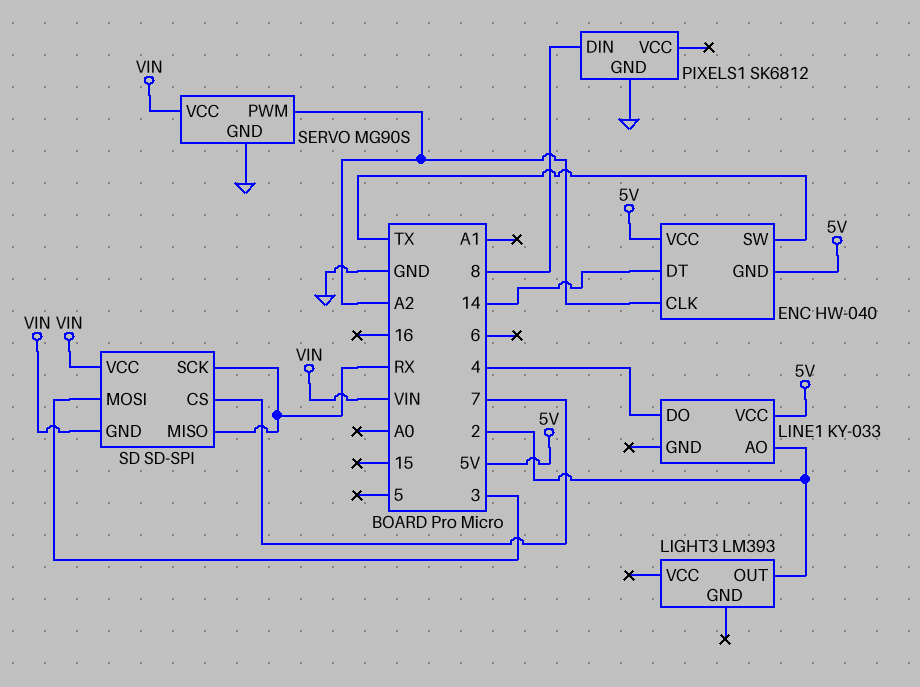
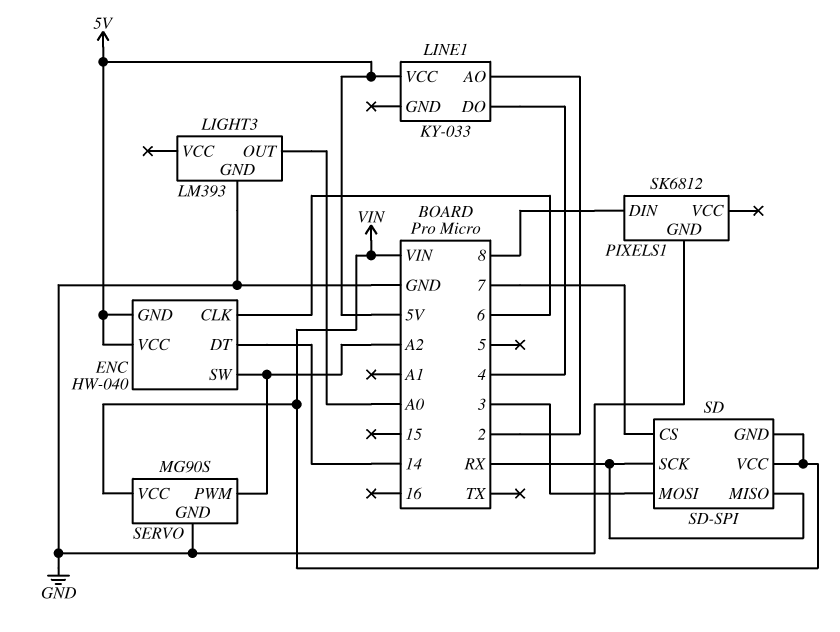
ENC pin CLK: A2 -> 6
ENC pin SW: TX -> A2
LIGHT3 pin GND: none -> GND
LIGHT3 pin OUT: 2 -> A0

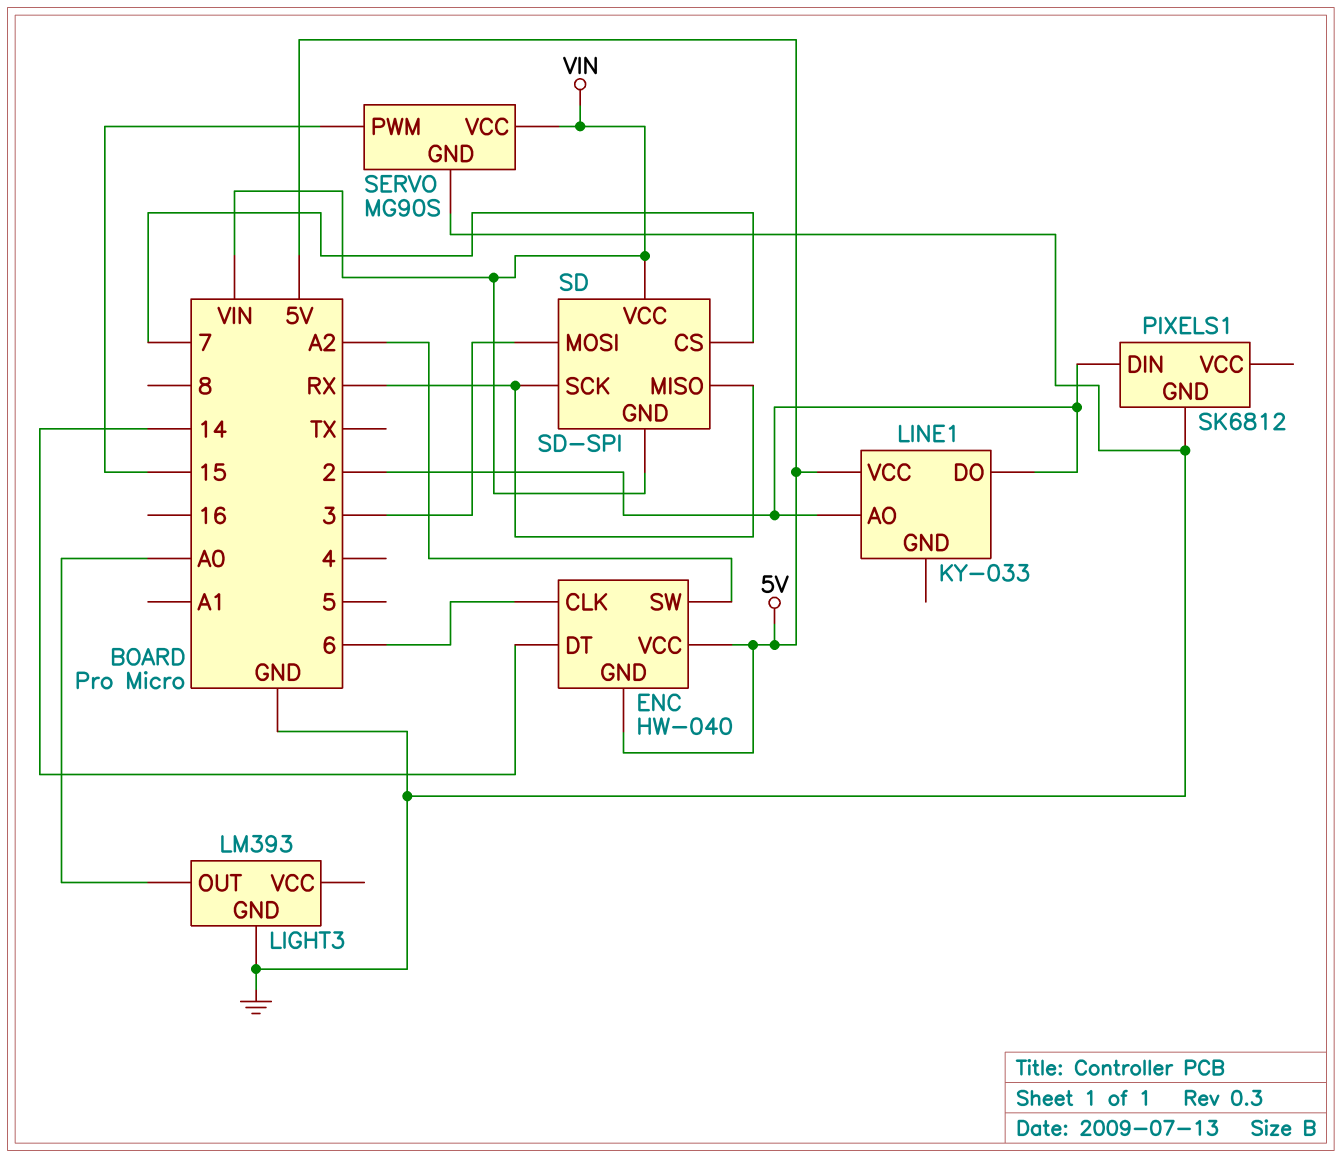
LINE1 pin DO: 4 -> 2
PIXELS1 pin DIN: 8 -> 2
SERVO pin PWM: A2 -> 15

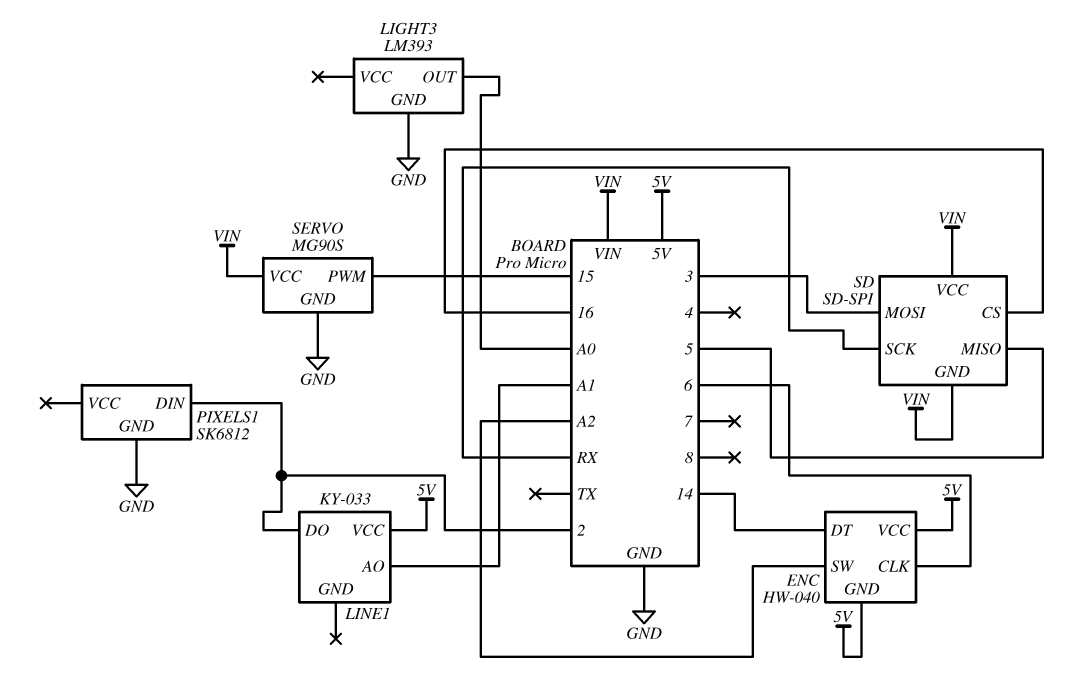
LINE1 pin AO: 2 -> A1
SD pin CS: 7 -> 16
SD pin MISO: RX -> 5

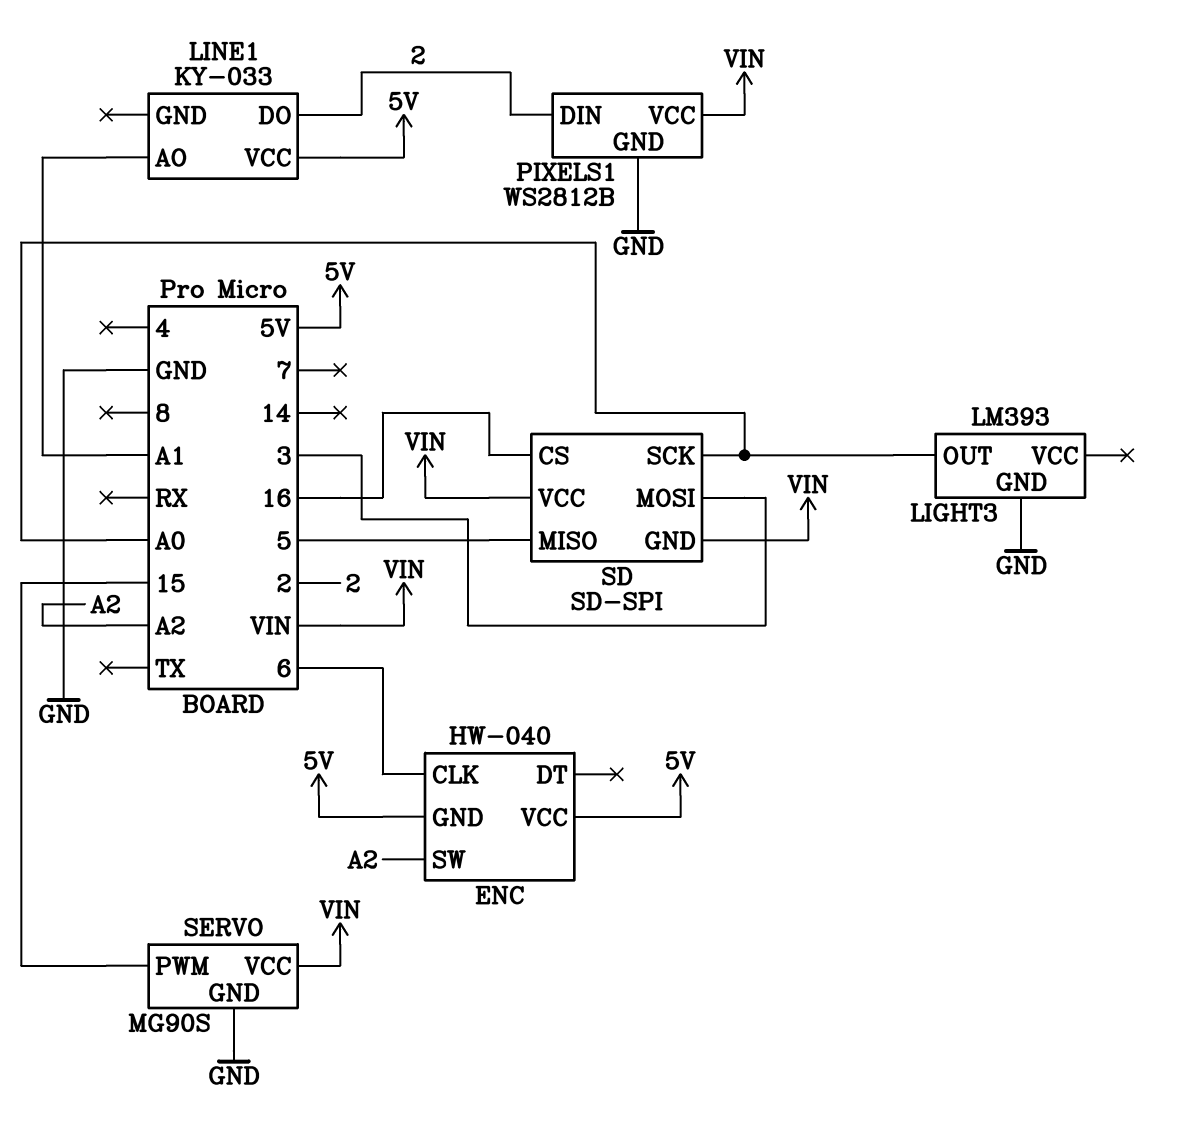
ENC pin DT: 14 -> none
PIXELS1: SK6812 -> WS2812B
PIXELS1 pin VCC: none -> VIN
SD pin SCK: RX -> A0

